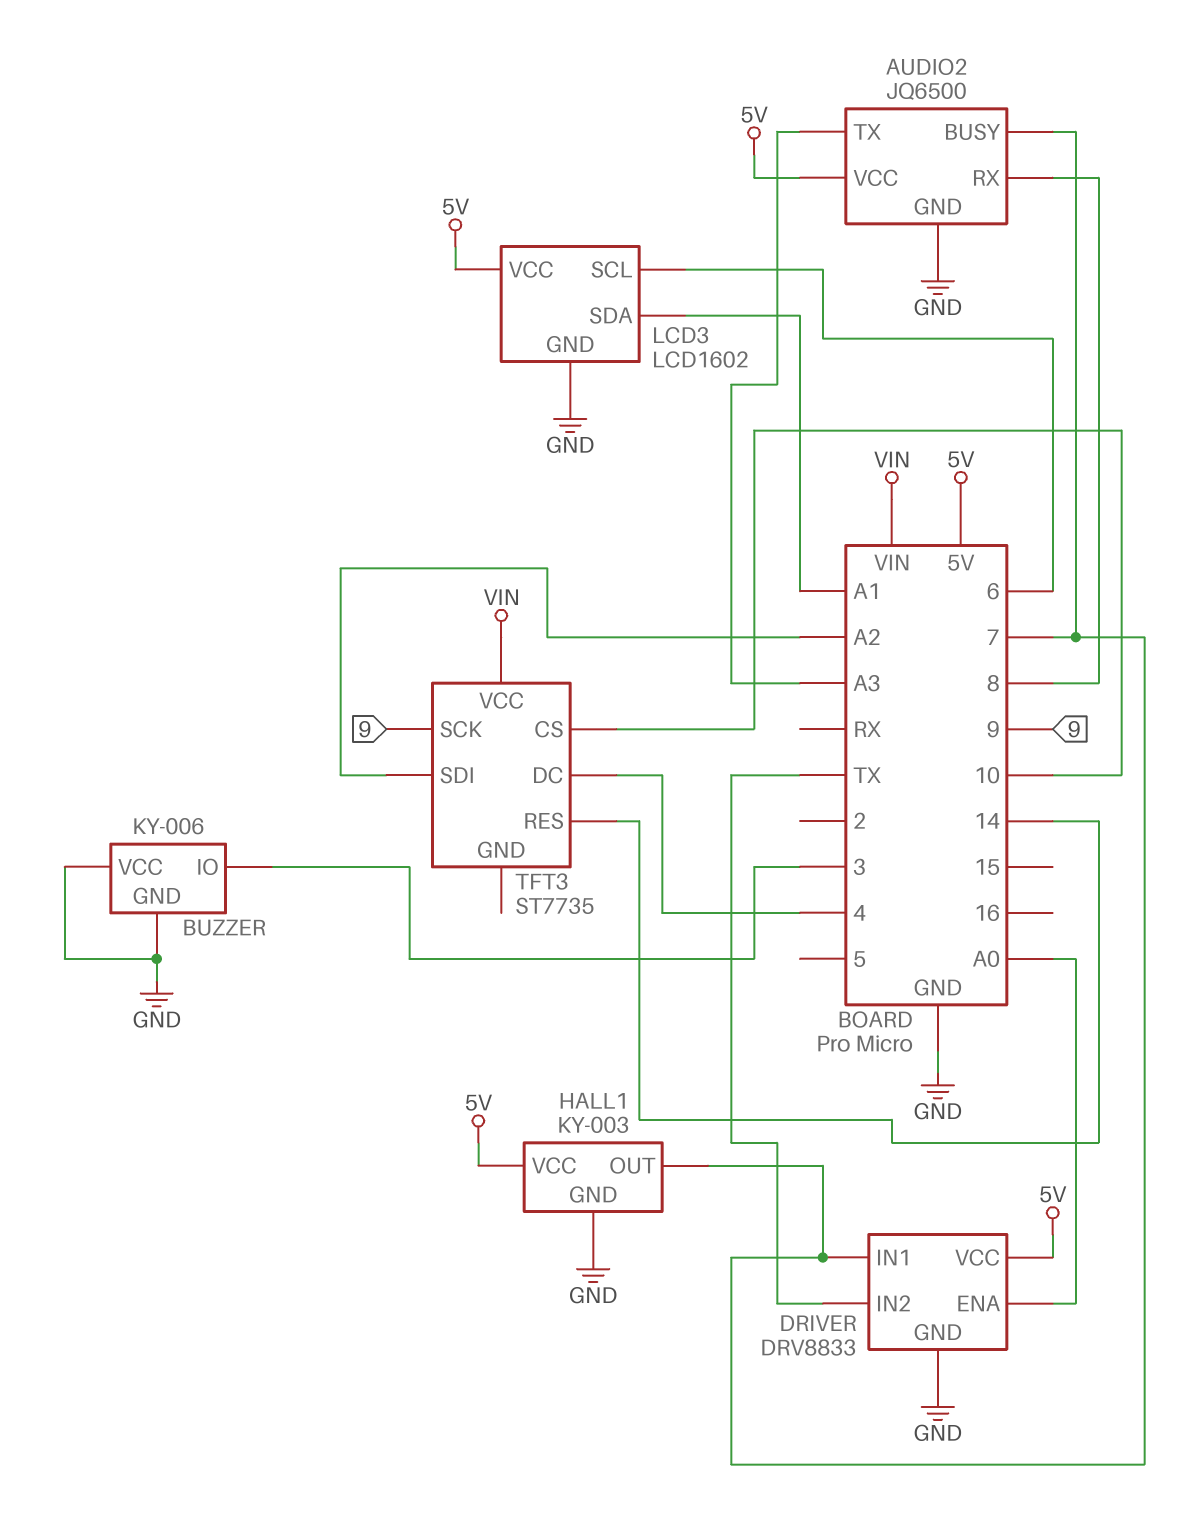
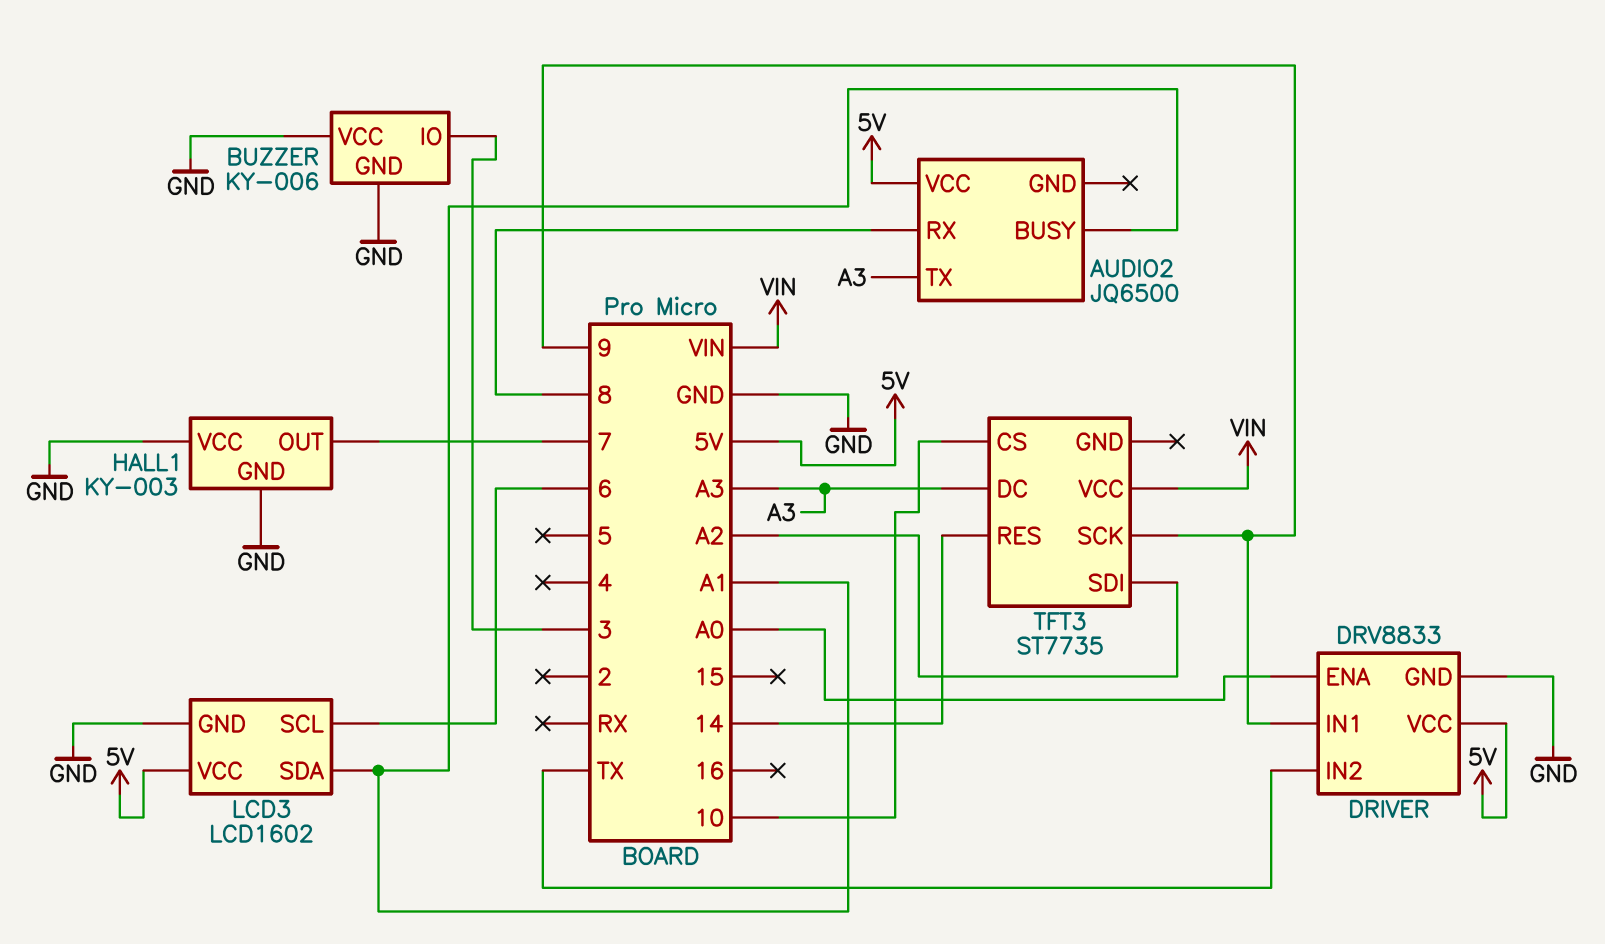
AUDIO2 pin BUSY: 7 -> A1
AUDIO2 pin GND: GND -> none
DRIVER pin IN1: 7 -> 9
HALL1 pin VCC: 5V -> GND
TFT3 pin DC: 4 -> A3

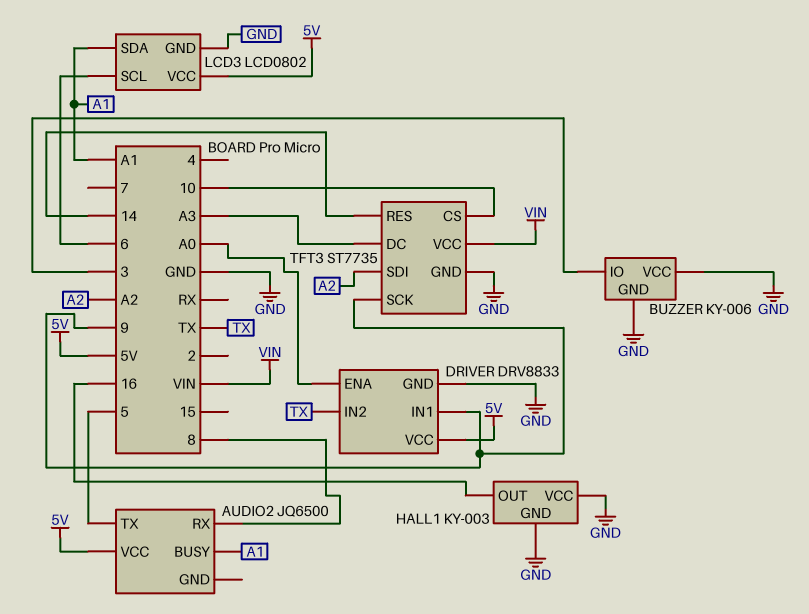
AUDIO2 pin TX: A3 -> 5
HALL1 pin OUT: 7 -> 16
LCD3: LCD1602 -> LCD0802
TFT3 pin GND: none -> GND

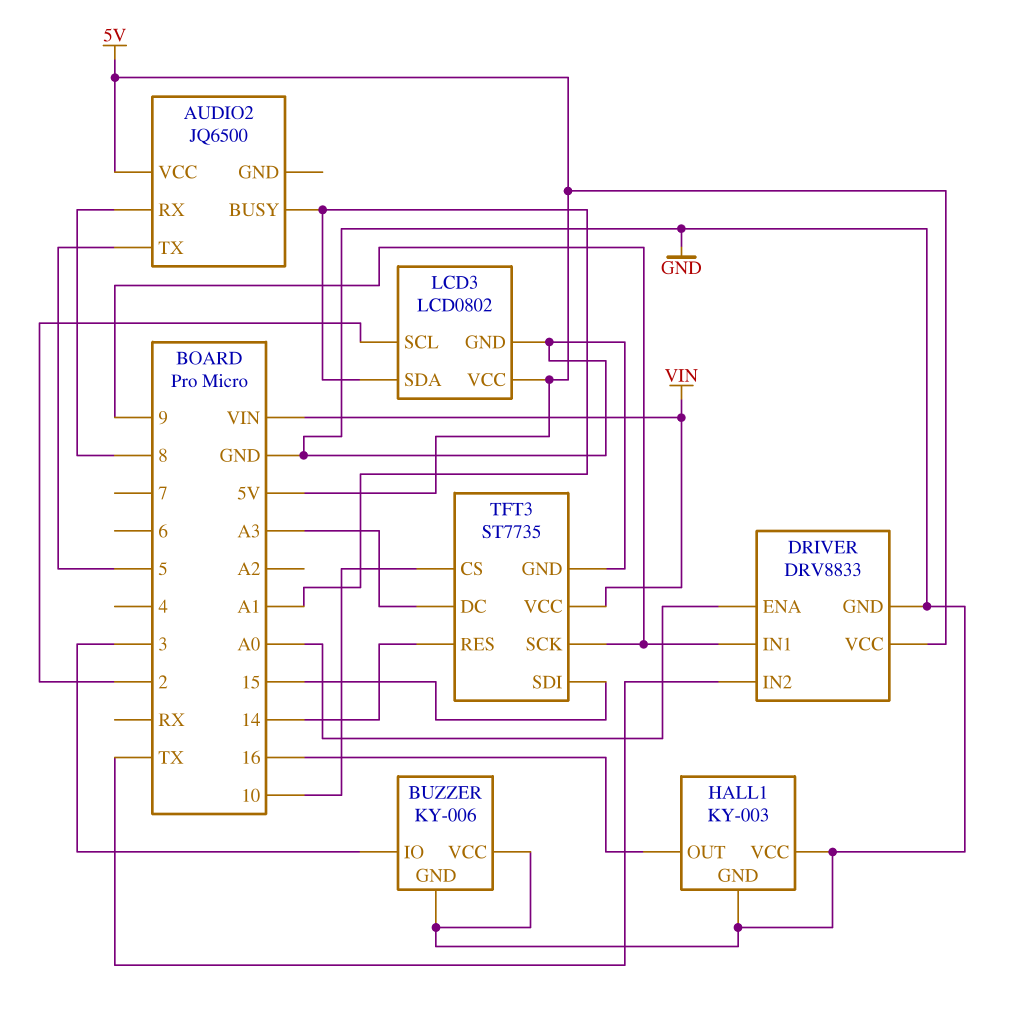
LCD3 pin SCL: 6 -> 2
TFT3 pin SDI: A2 -> 15

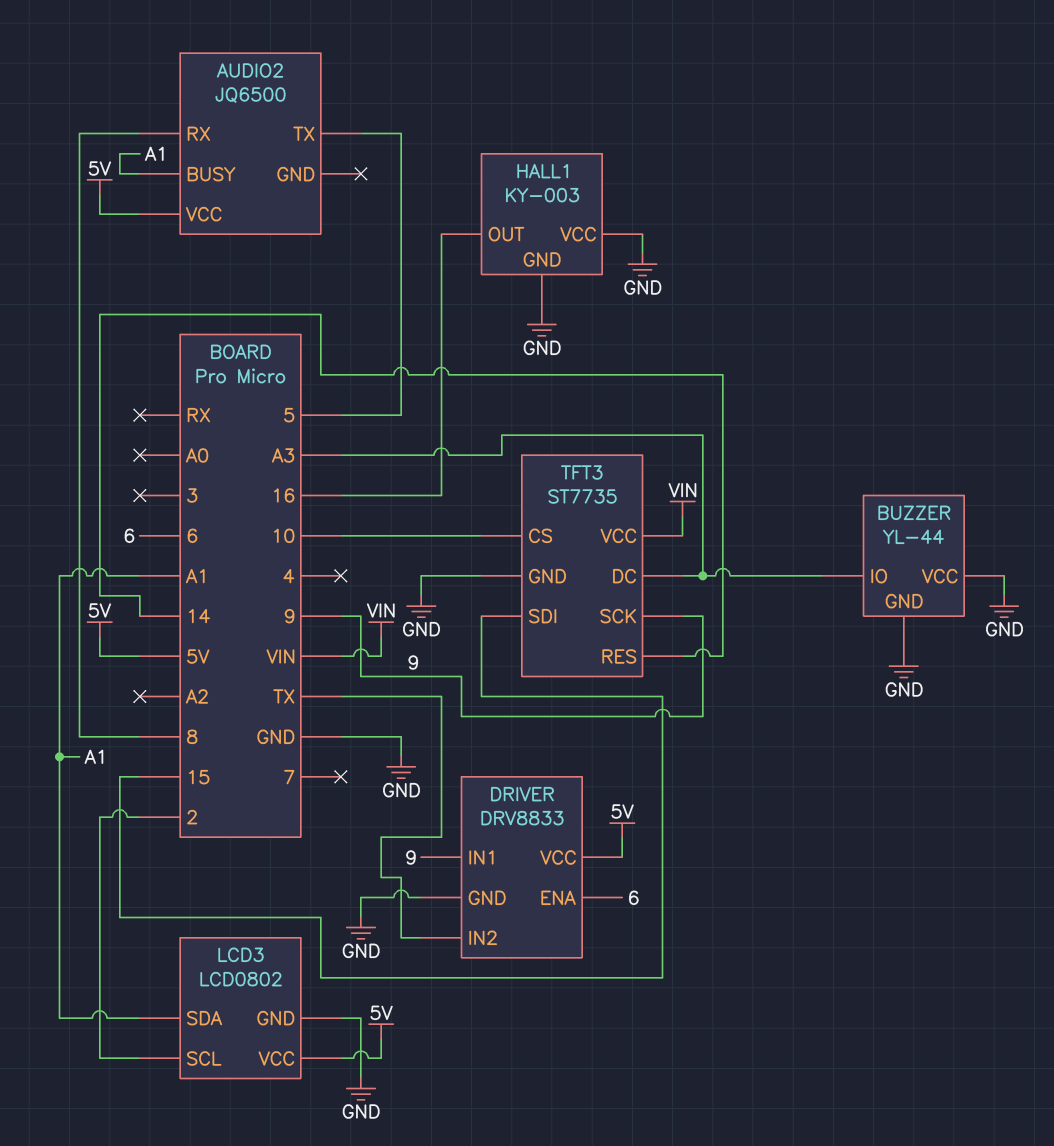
BUZZER: KY-006 -> YL-44
BUZZER pin IO: 3 -> A3
DRIVER pin ENA: A0 -> 6

